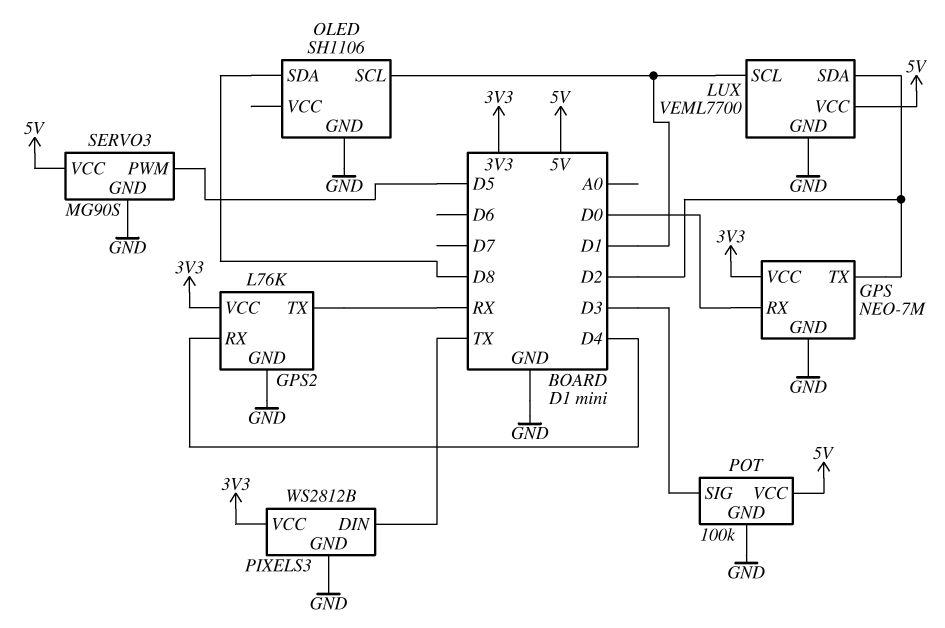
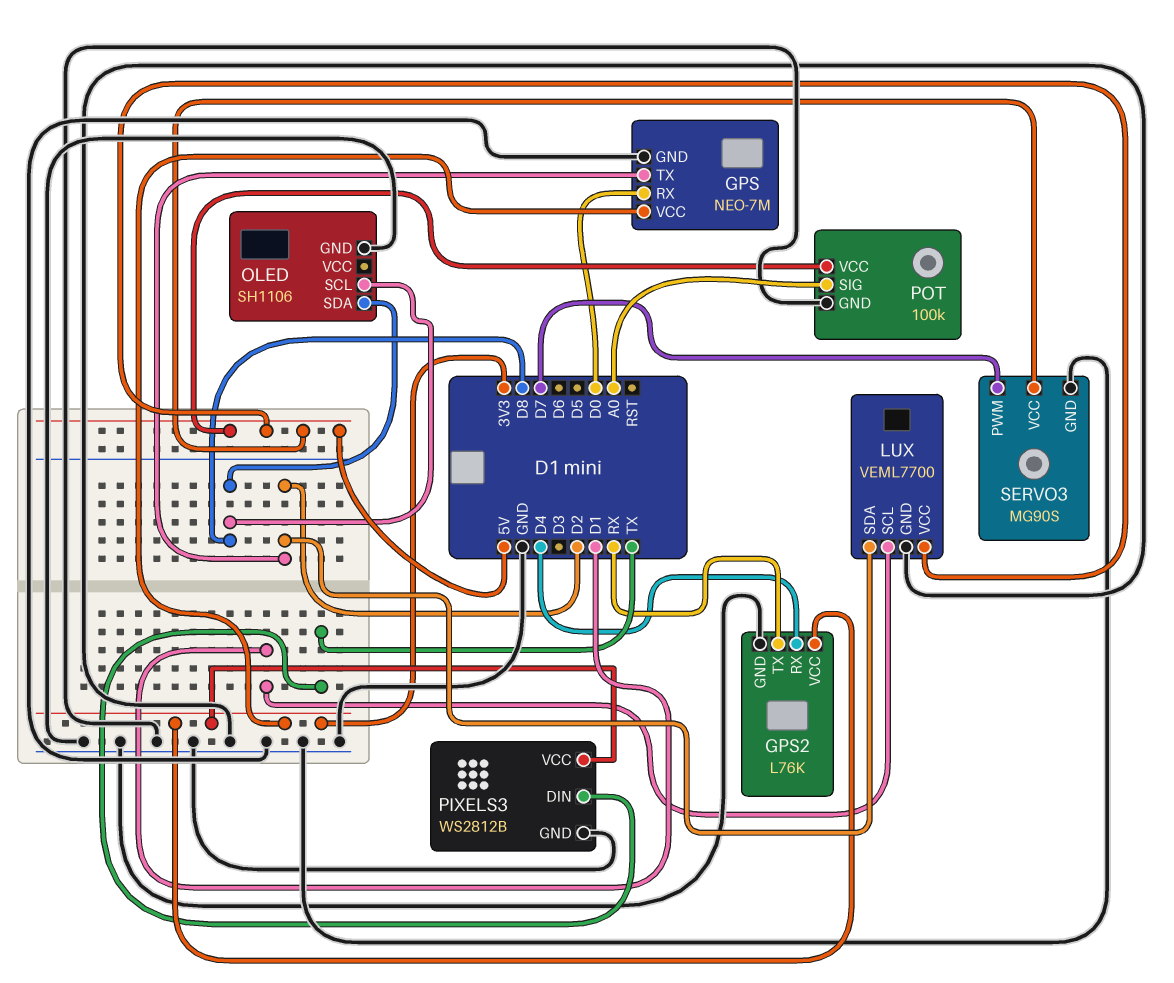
OLED pin SCL: D1 -> D8
POT pin SIG: D3 -> A0
SERVO3 pin PWM: D5 -> D7

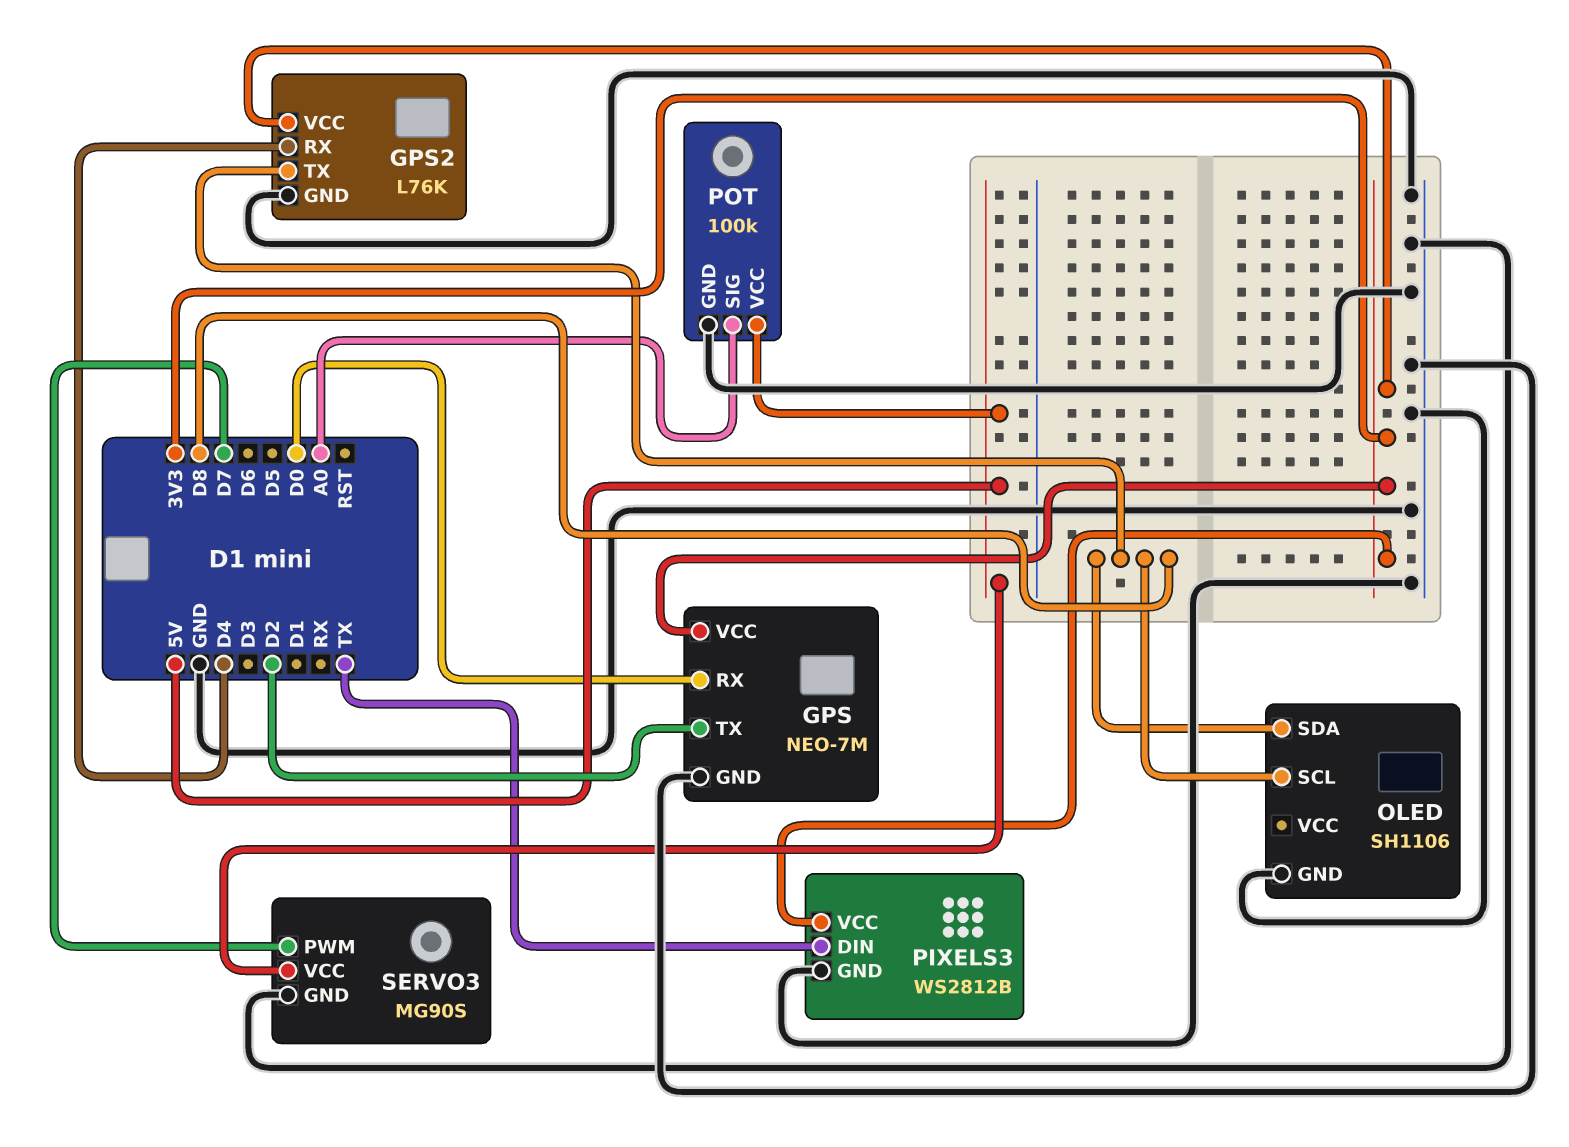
GPS2 pin TX: RX -> D8
LUX: VEML7700 -> none
LUX pin GND: GND -> none
LUX pin SCL: D1 -> none
LUX pin SDA: D2 -> none
LUX pin VCC: 5V -> none

